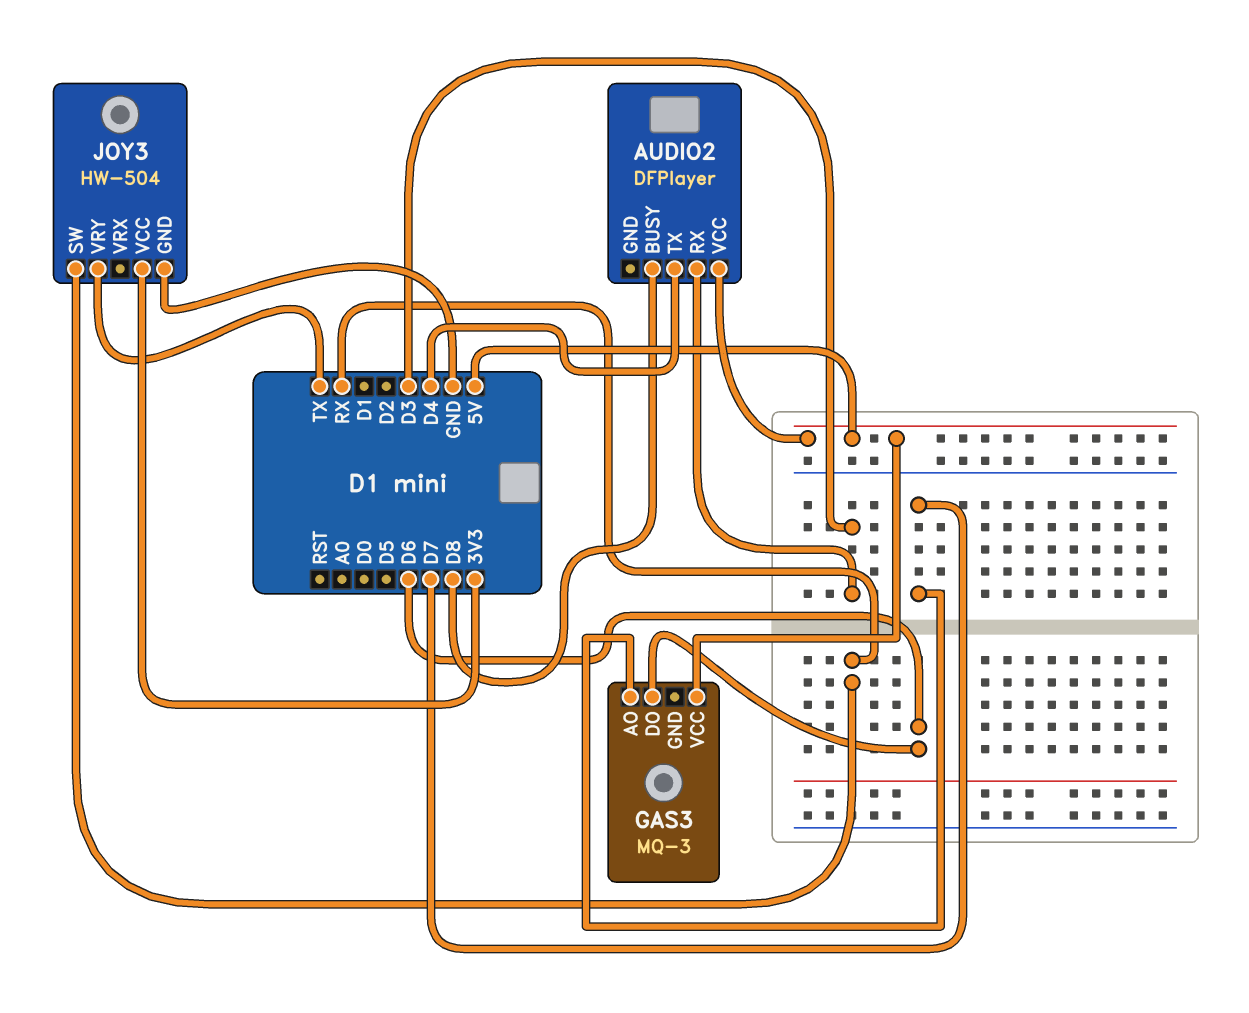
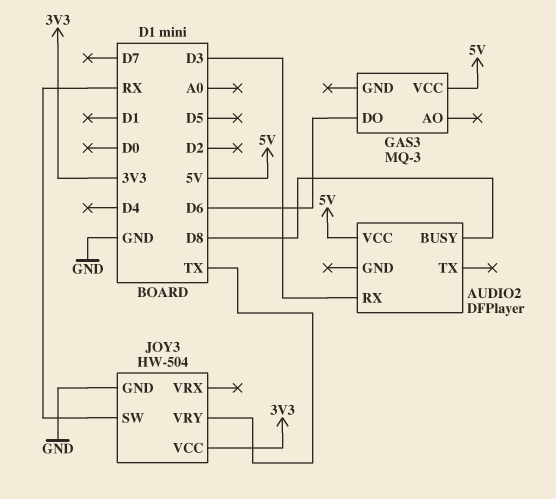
AUDIO2 pin TX: D4 -> none
GAS3 pin AO: D7 -> none

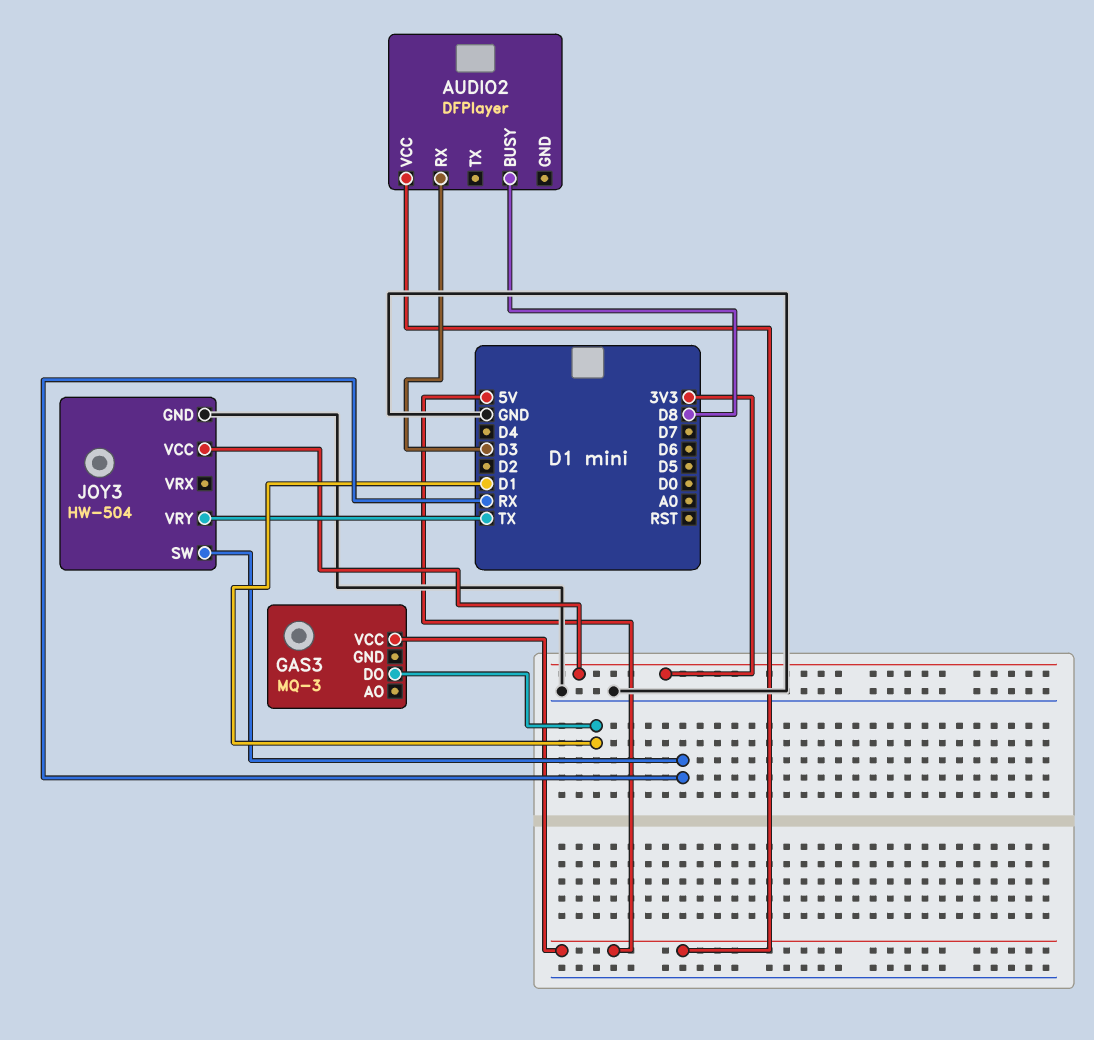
GAS3 pin DO: D6 -> D1

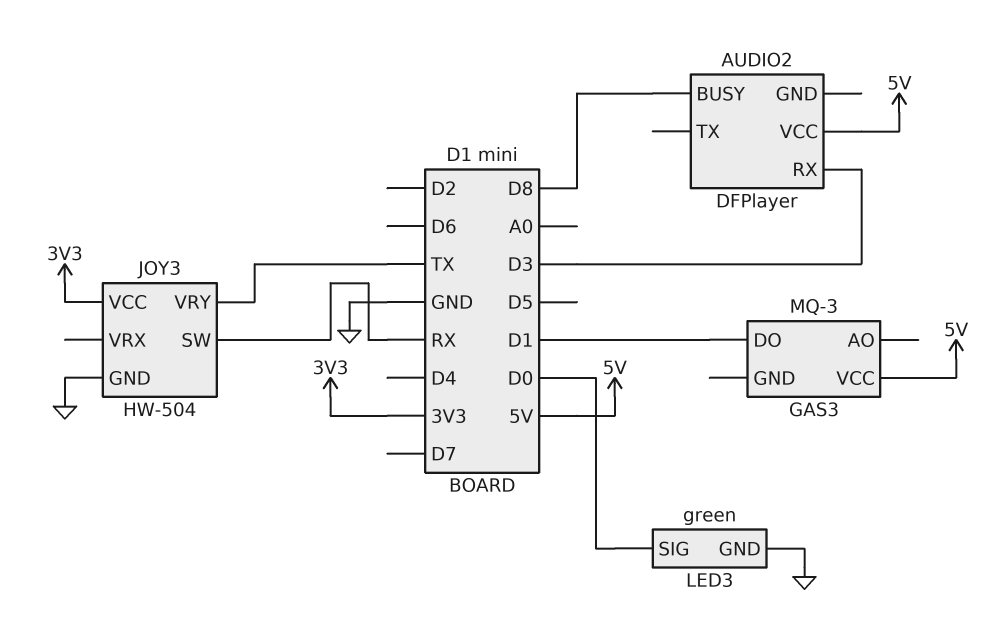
LED3: none -> green
LED3 pin GND: none -> GND
LED3 pin SIG: none -> D0

